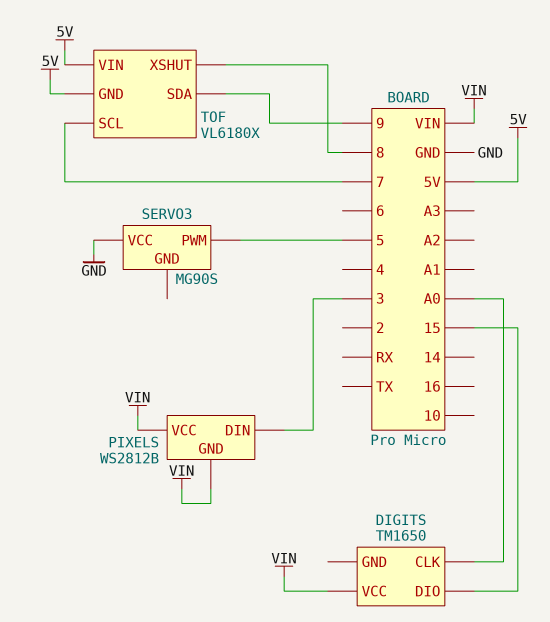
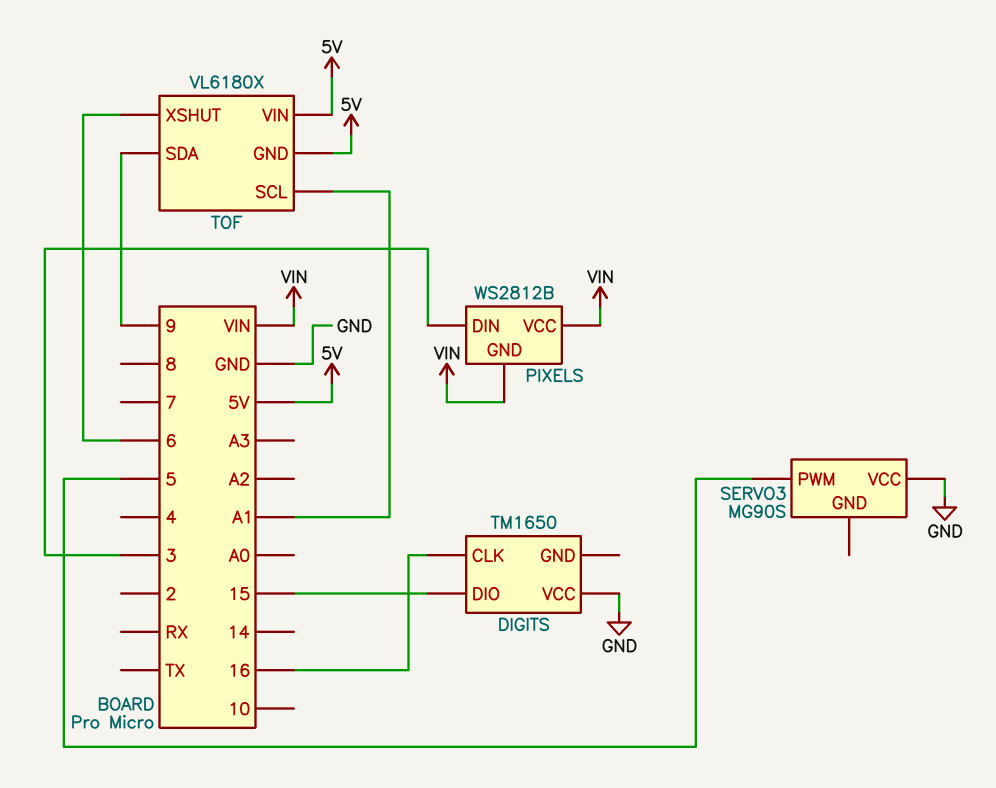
DIGITS pin CLK: A0 -> 16
DIGITS pin VCC: VIN -> GND
TOF pin SCL: 7 -> A1
TOF pin XSHUT: 8 -> 6

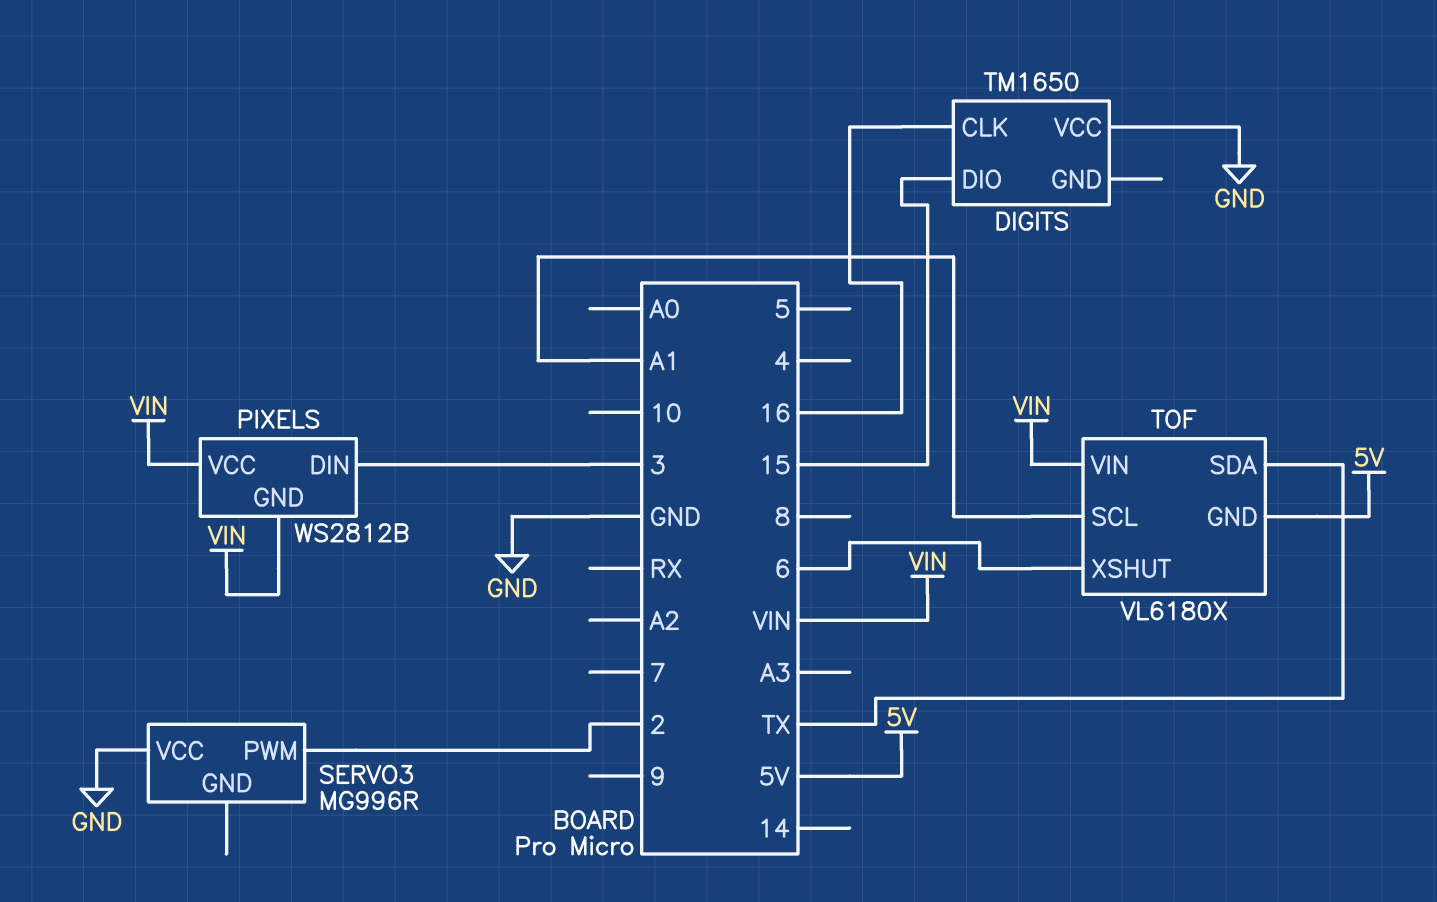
SERVO3: MG90S -> MG996R
SERVO3 pin PWM: 5 -> 2
TOF pin SDA: 9 -> TX
TOF pin VIN: 5V -> VIN

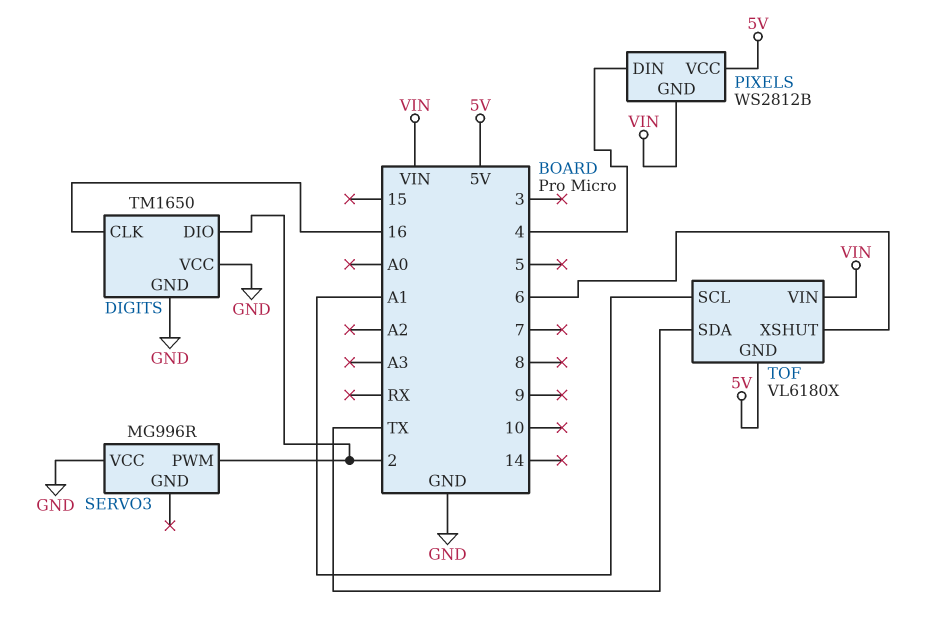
DIGITS pin DIO: 15 -> 2
DIGITS pin GND: none -> GND
PIXELS pin DIN: 3 -> 4
PIXELS pin VCC: VIN -> 5V

